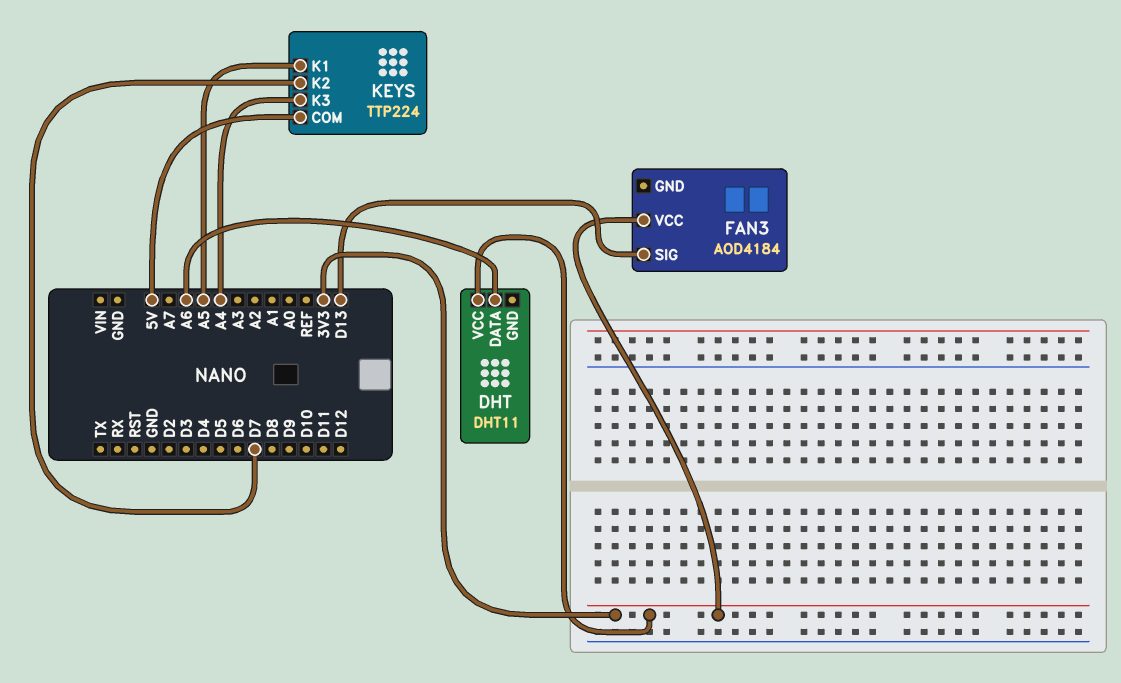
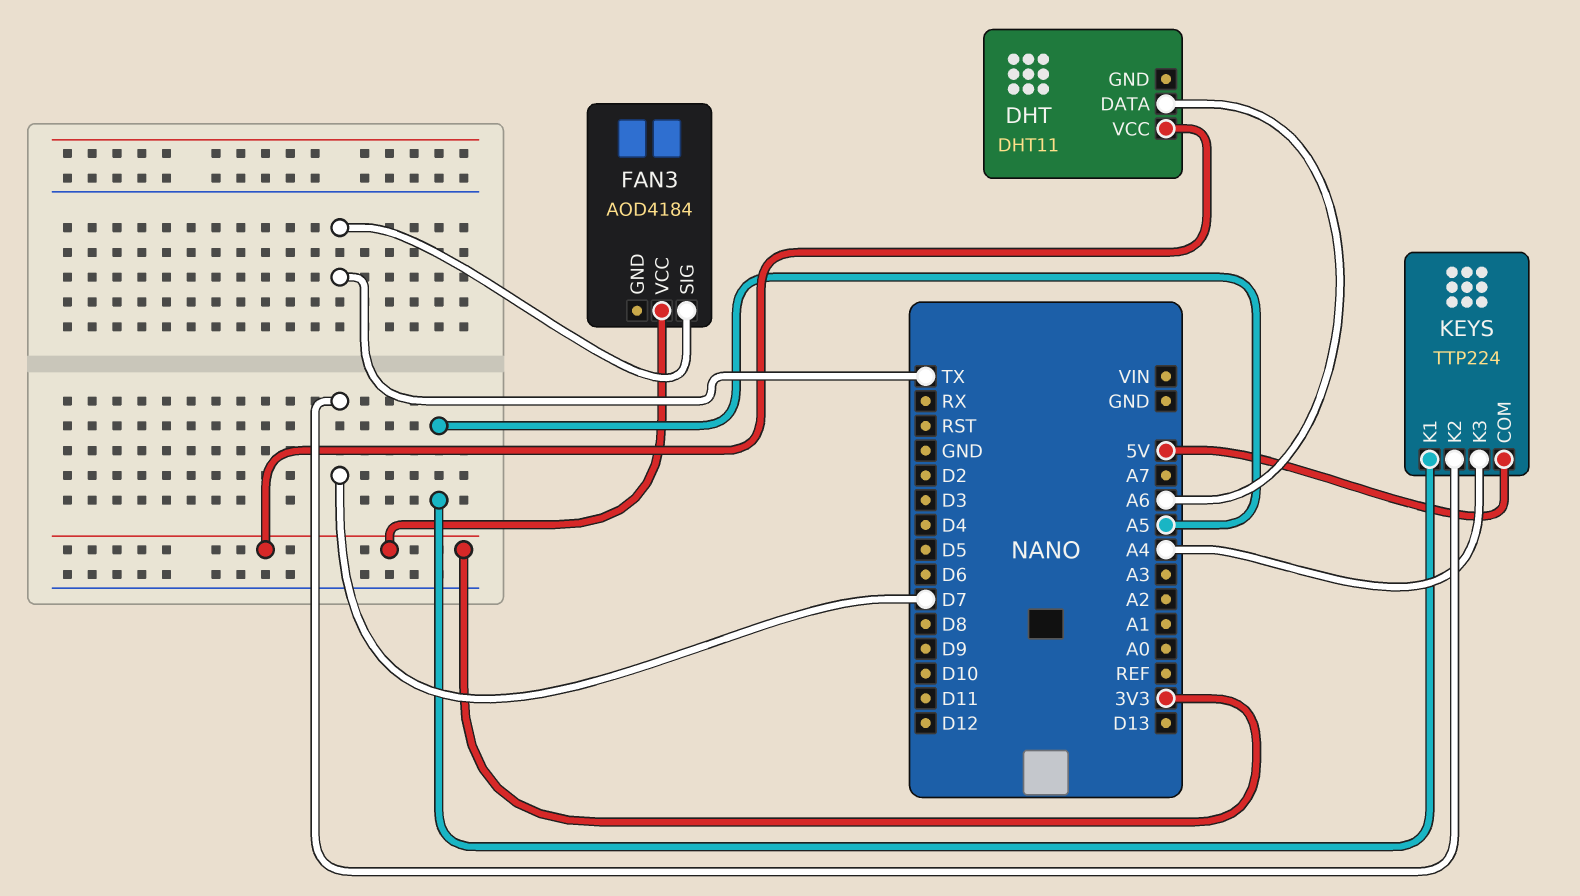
FAN3 pin SIG: D13 -> TX

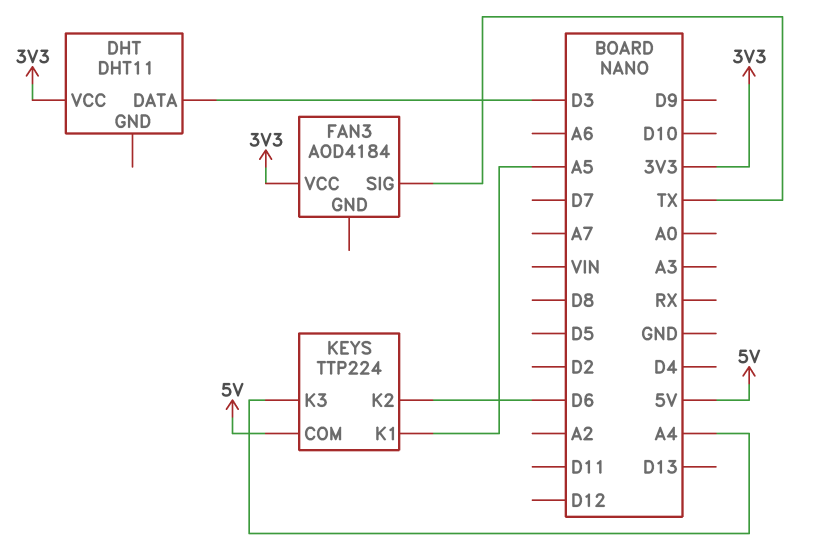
DHT pin DATA: A6 -> D3
KEYS pin K2: D7 -> D6

